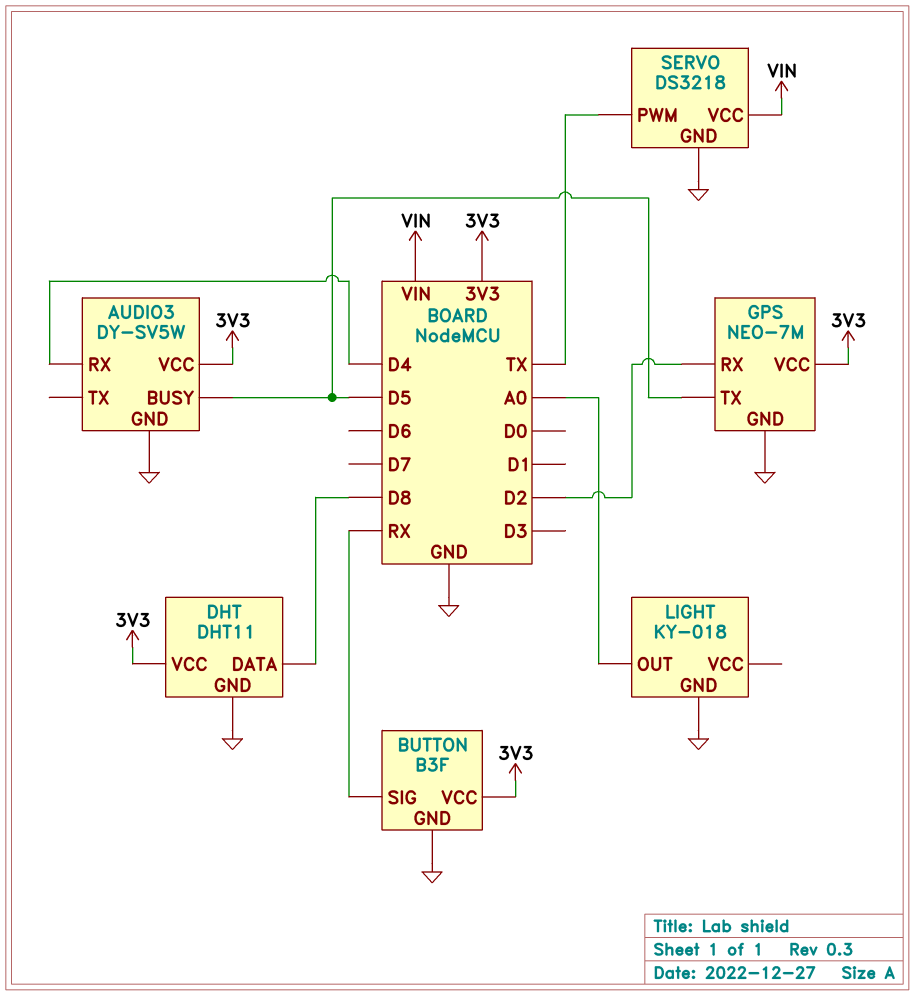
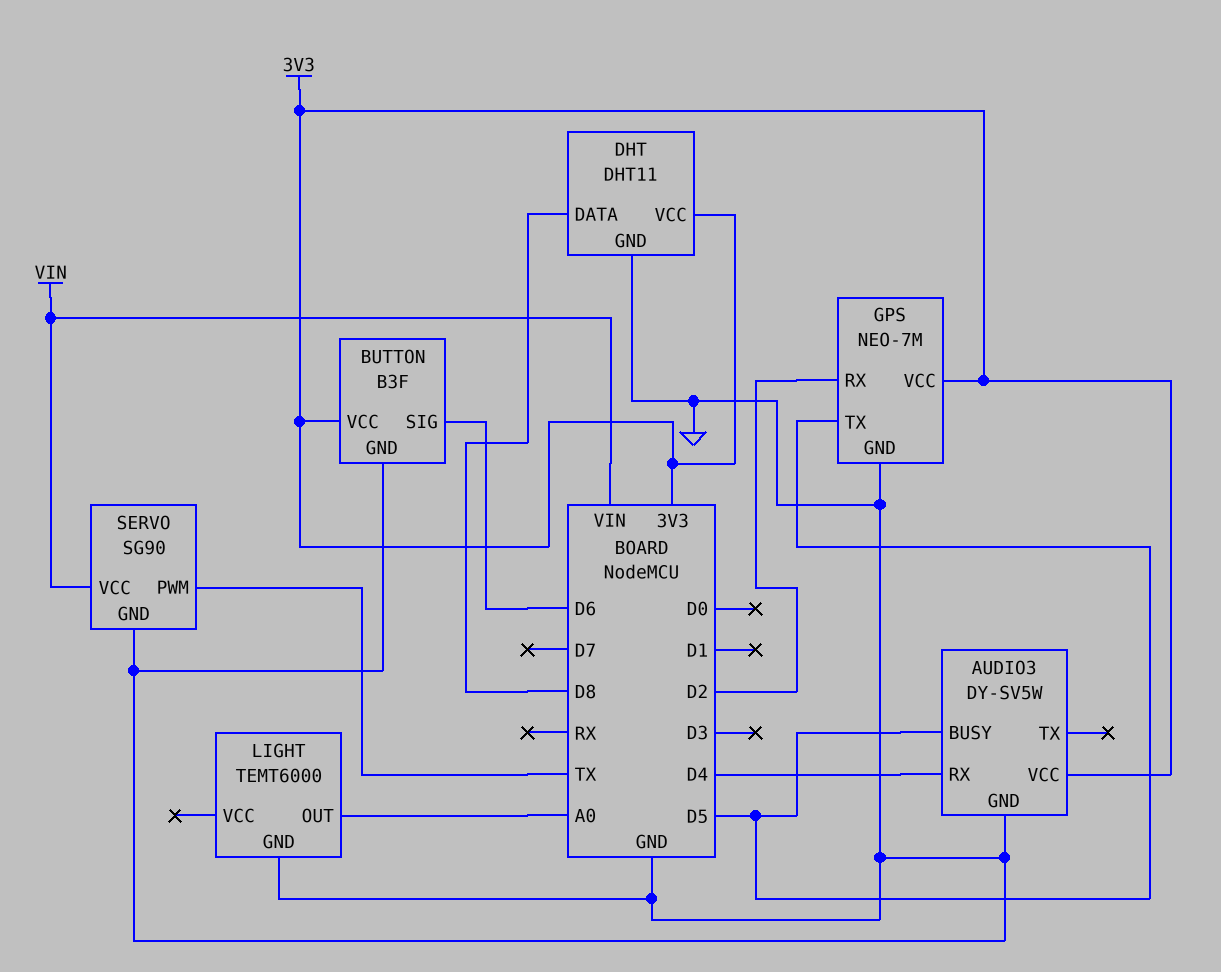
BUTTON pin SIG: RX -> D6
LIGHT: KY-018 -> TEMT6000
SERVO: DS3218 -> SG90

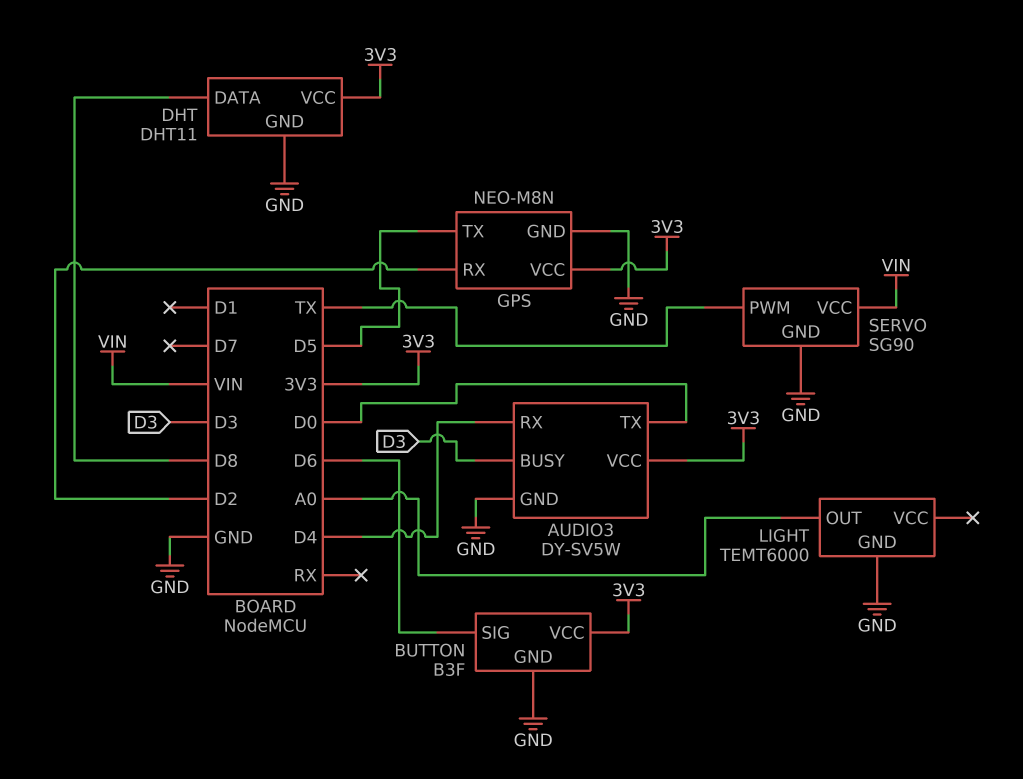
AUDIO3 pin BUSY: D5 -> D3
AUDIO3 pin TX: none -> D0
GPS: NEO-7M -> NEO-M8N

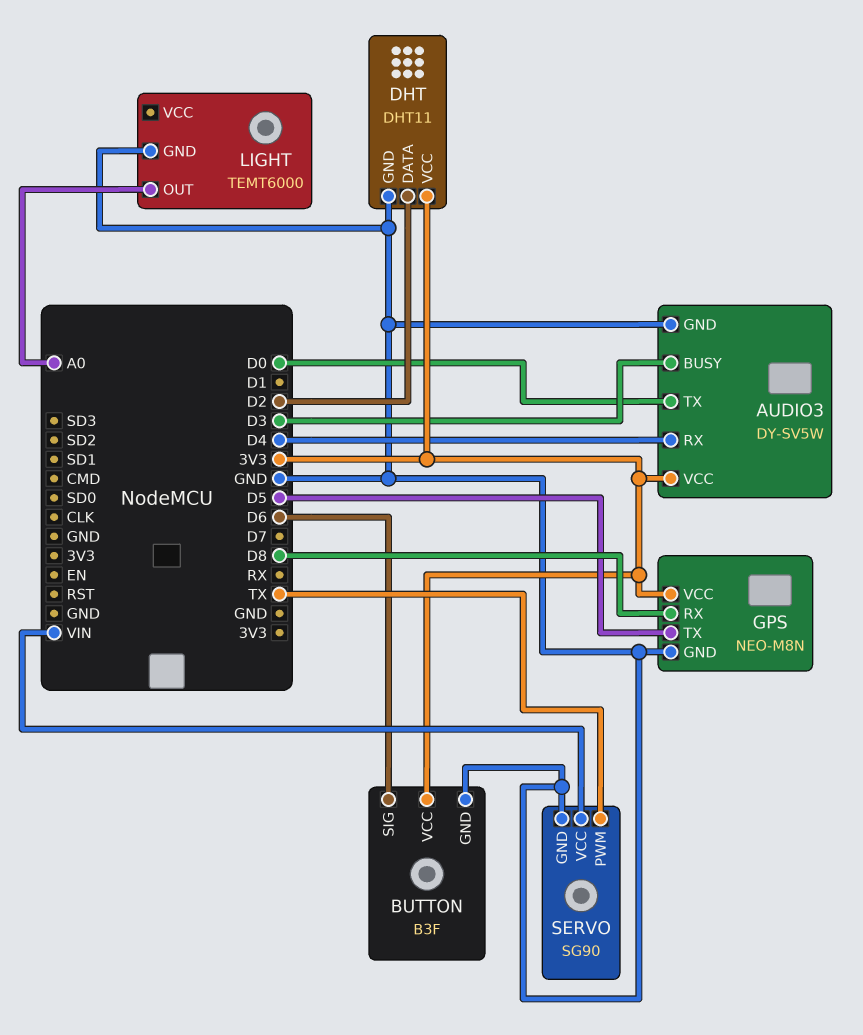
DHT pin DATA: D8 -> D2
GPS pin RX: D2 -> D8

